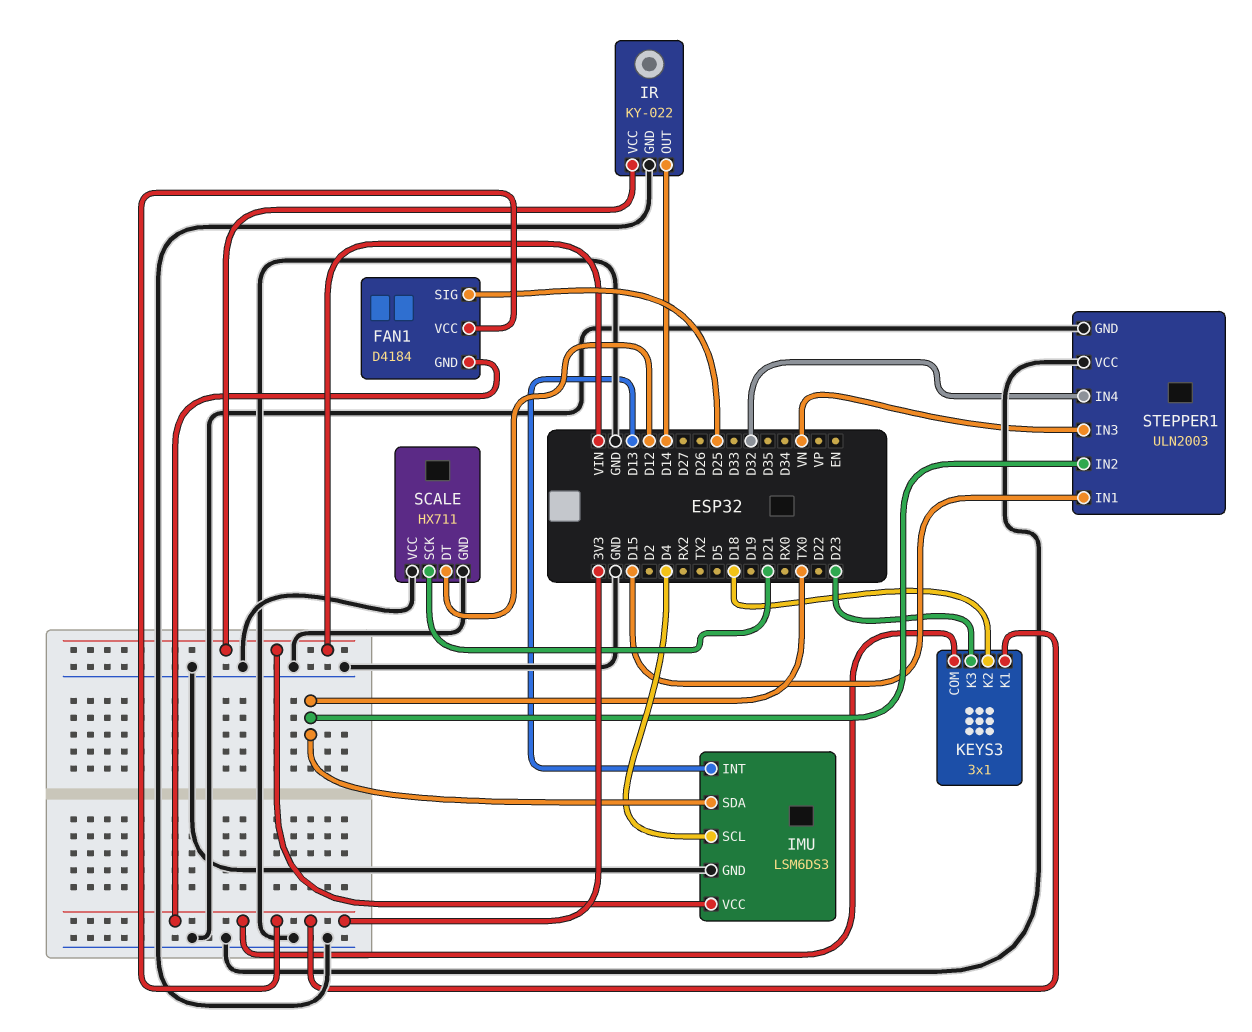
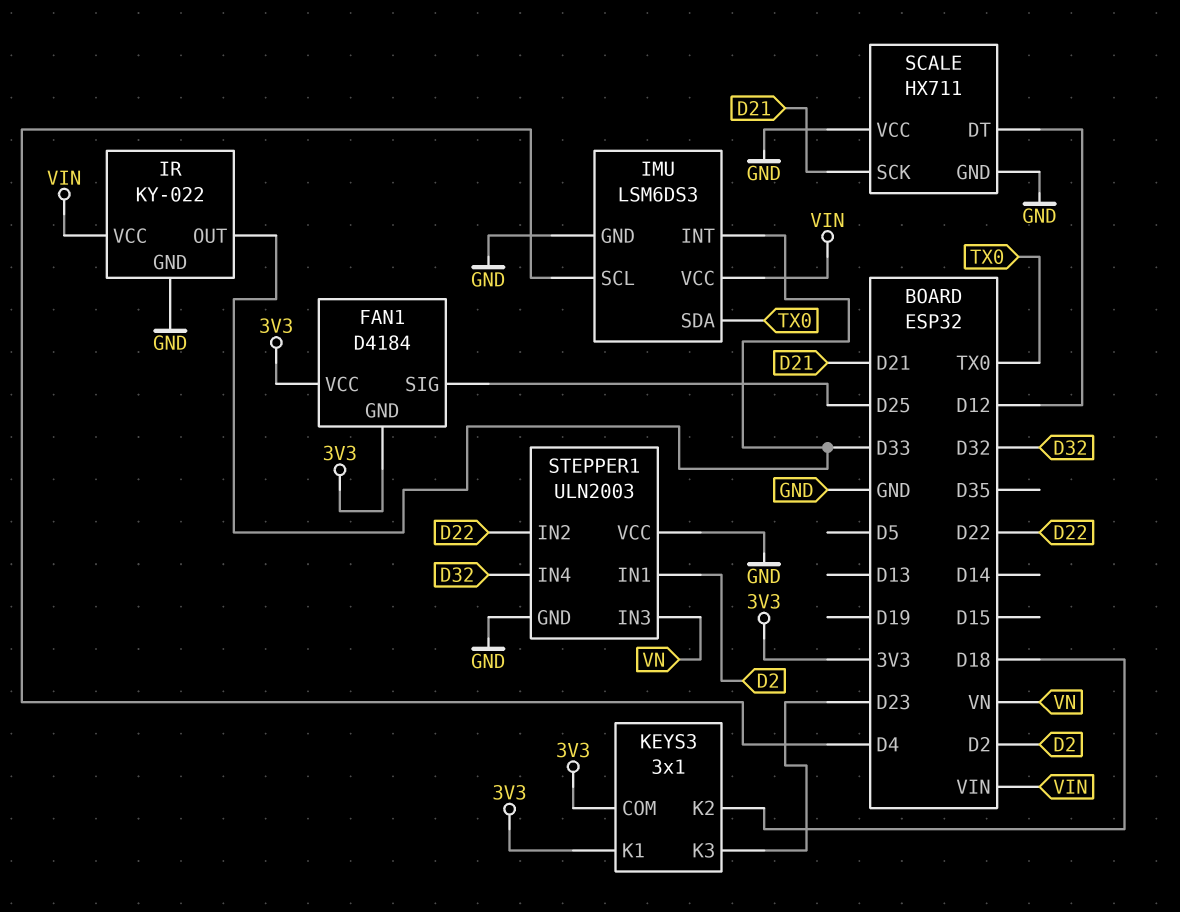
IMU pin INT: D13 -> D33
IR pin OUT: D14 -> D33
STEPPER1 pin IN1: D15 -> D2
STEPPER1 pin IN2: TX0 -> D22

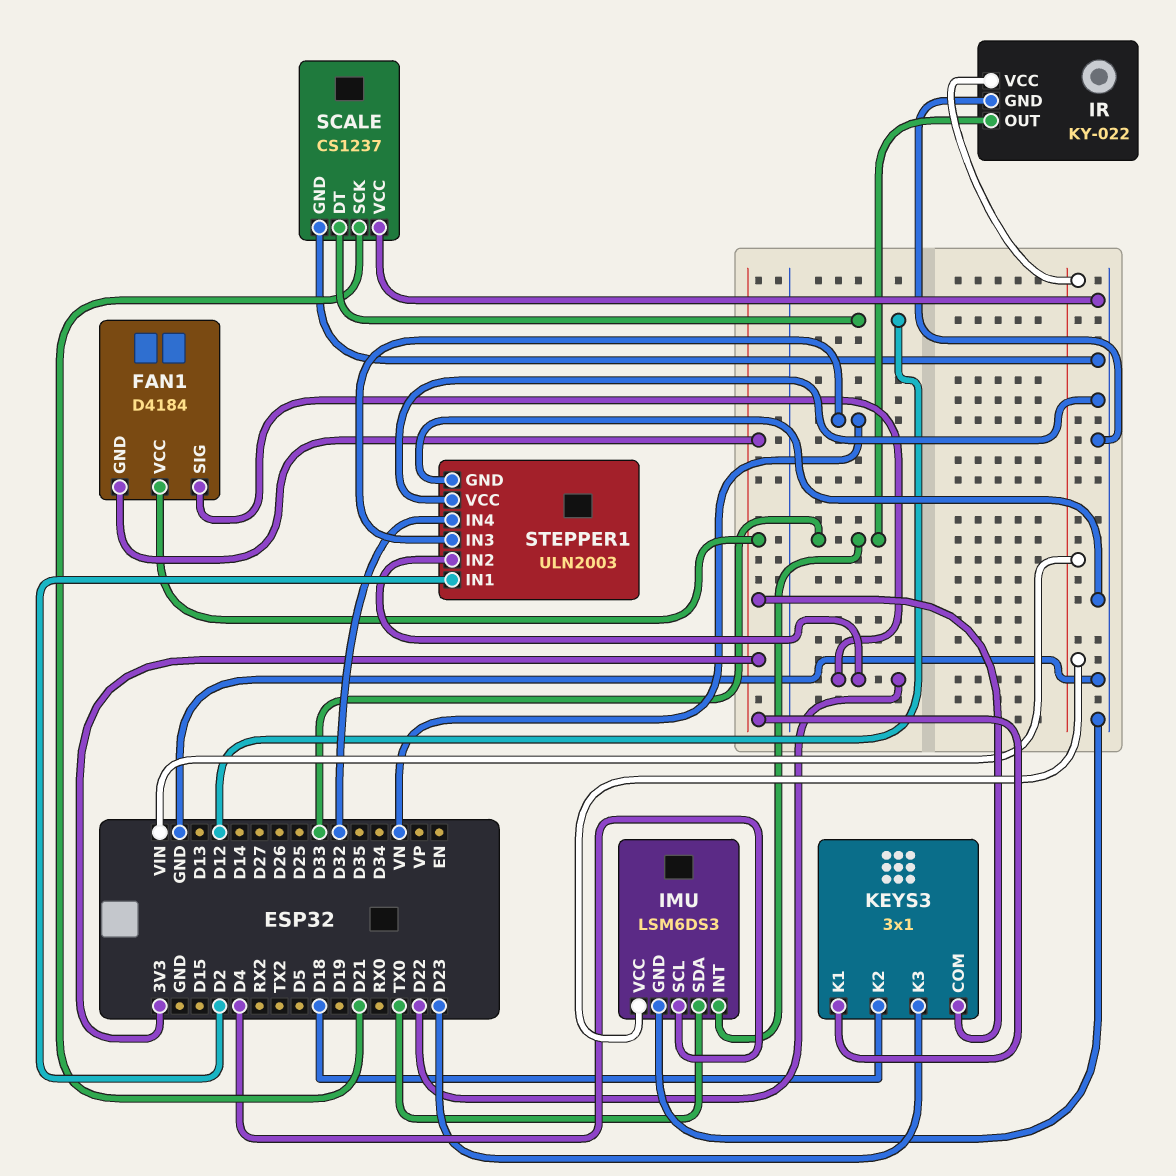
FAN1 pin SIG: D25 -> D22
SCALE: HX711 -> CS1237

